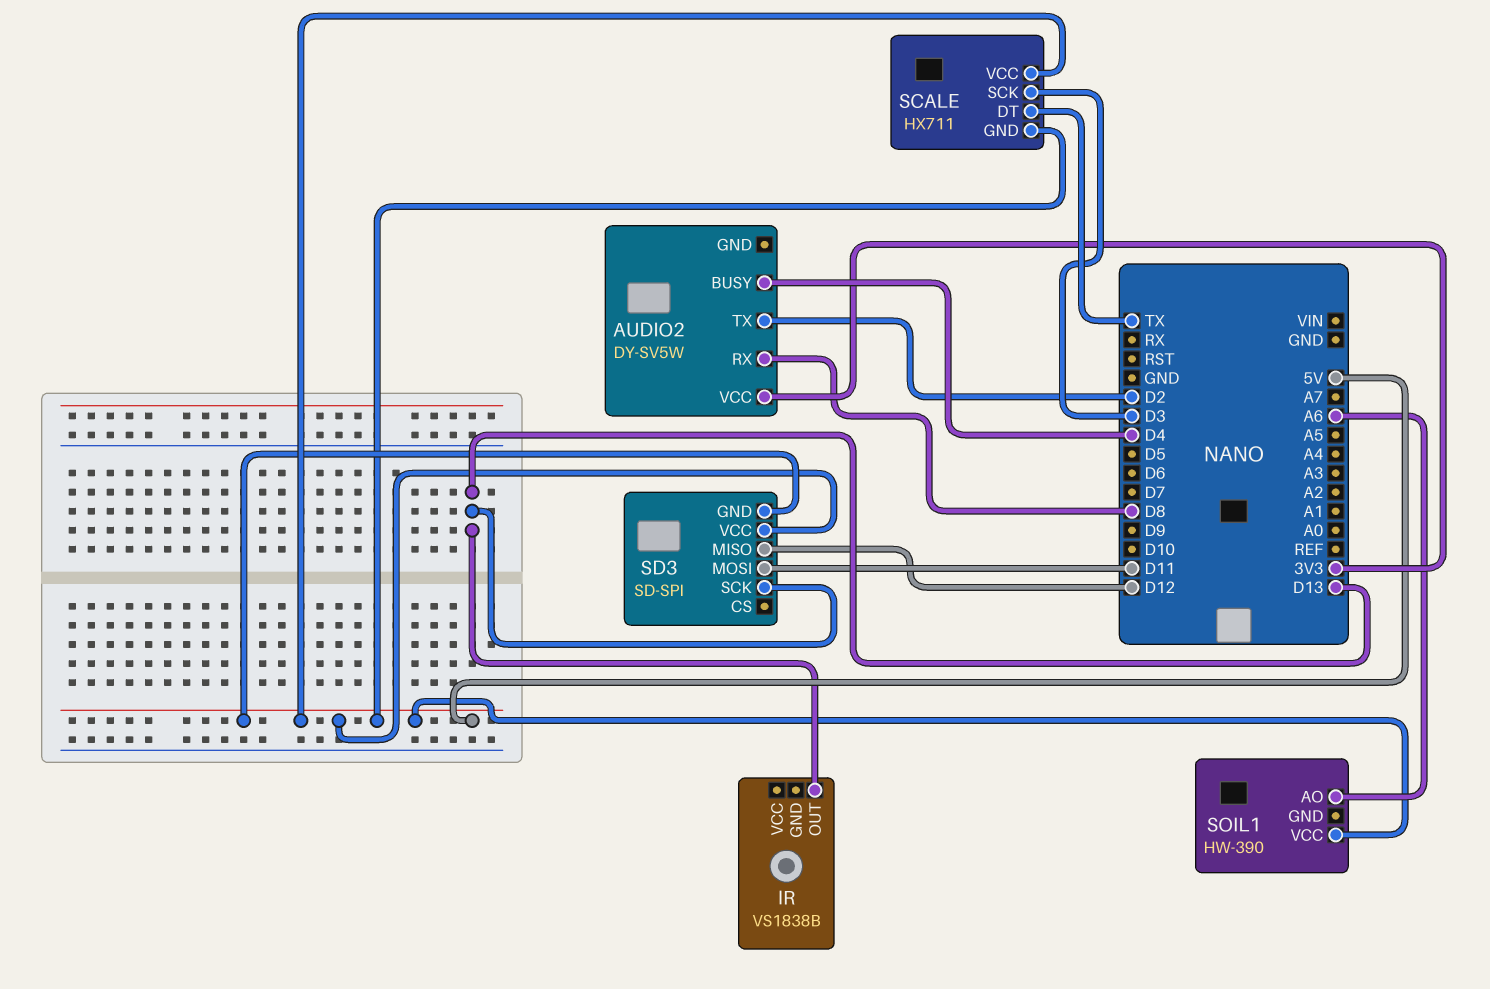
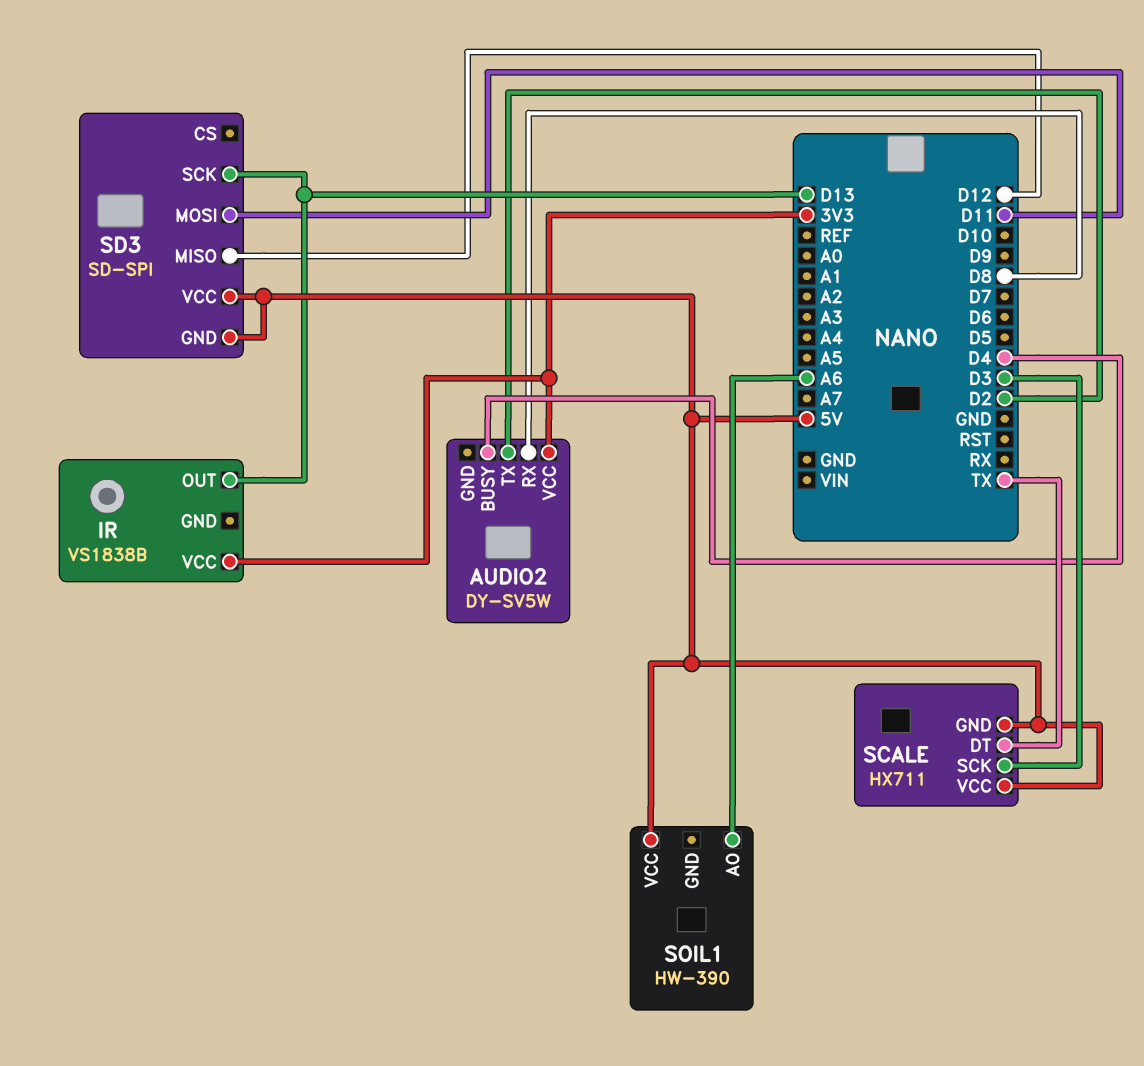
IR pin VCC: none -> 3V3

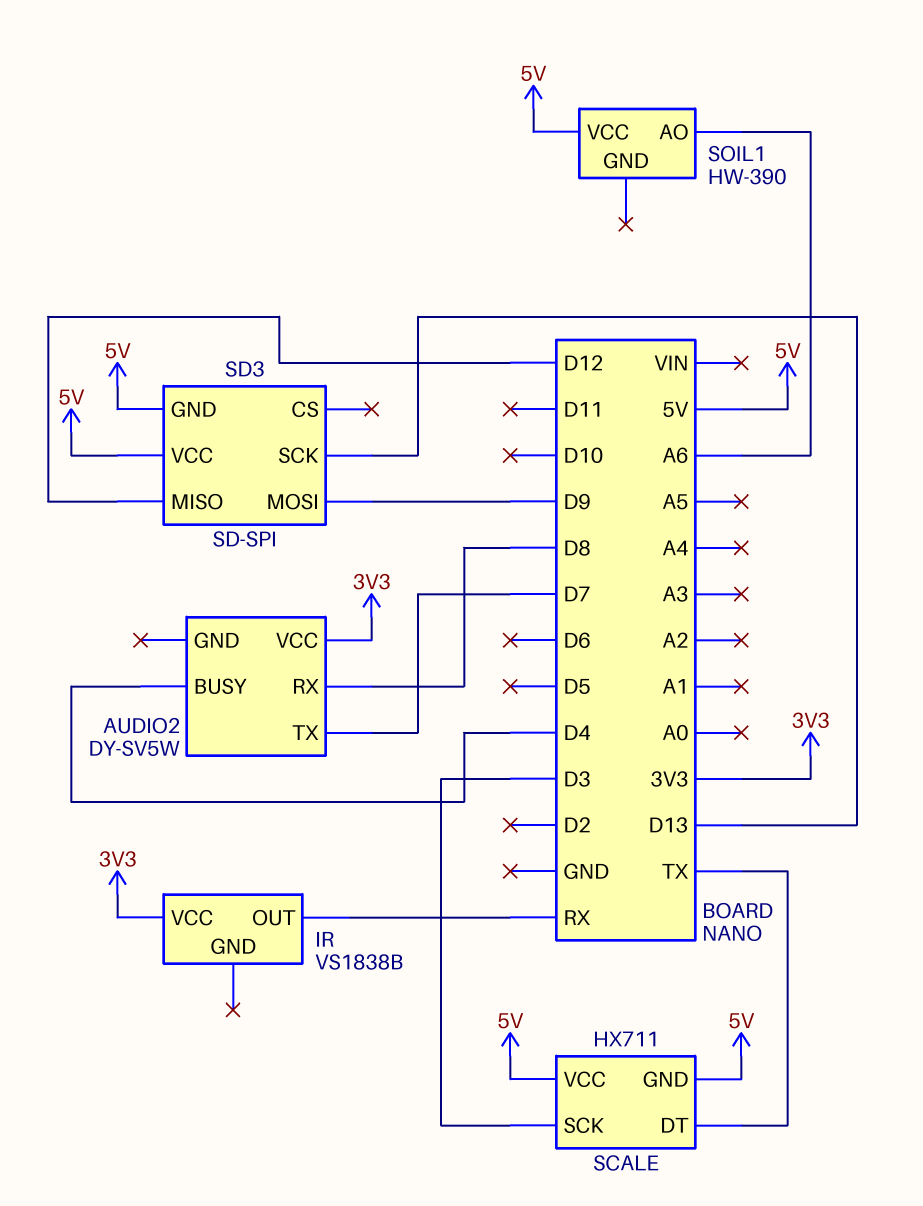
AUDIO2 pin TX: D2 -> D7
IR pin OUT: D13 -> RX
SD3 pin MOSI: D11 -> D9

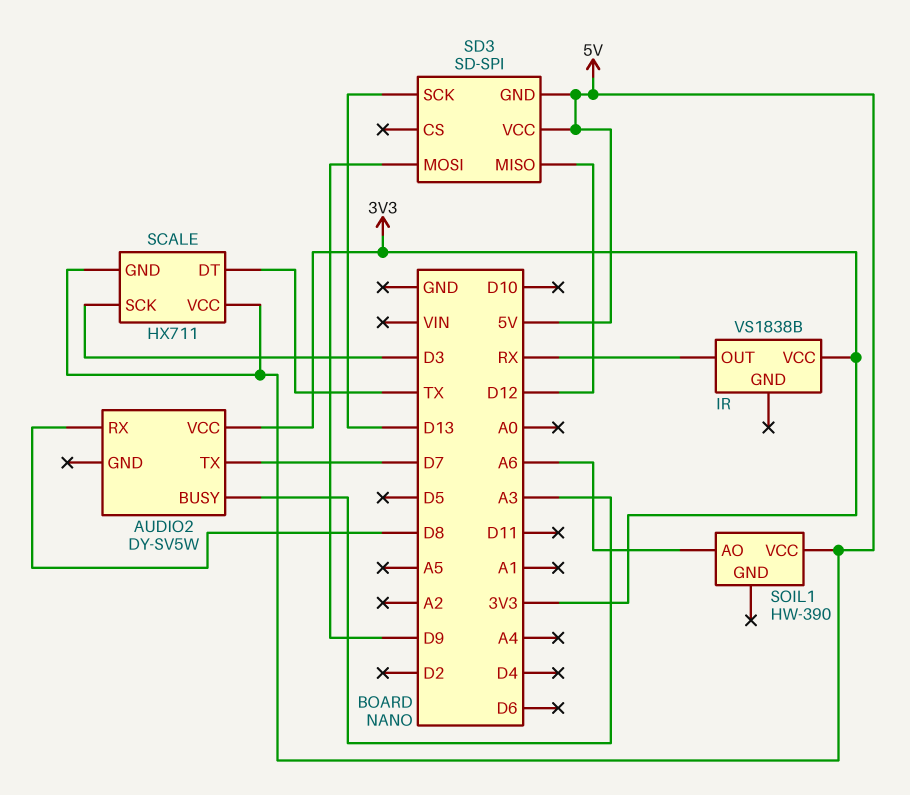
AUDIO2 pin BUSY: D4 -> A3

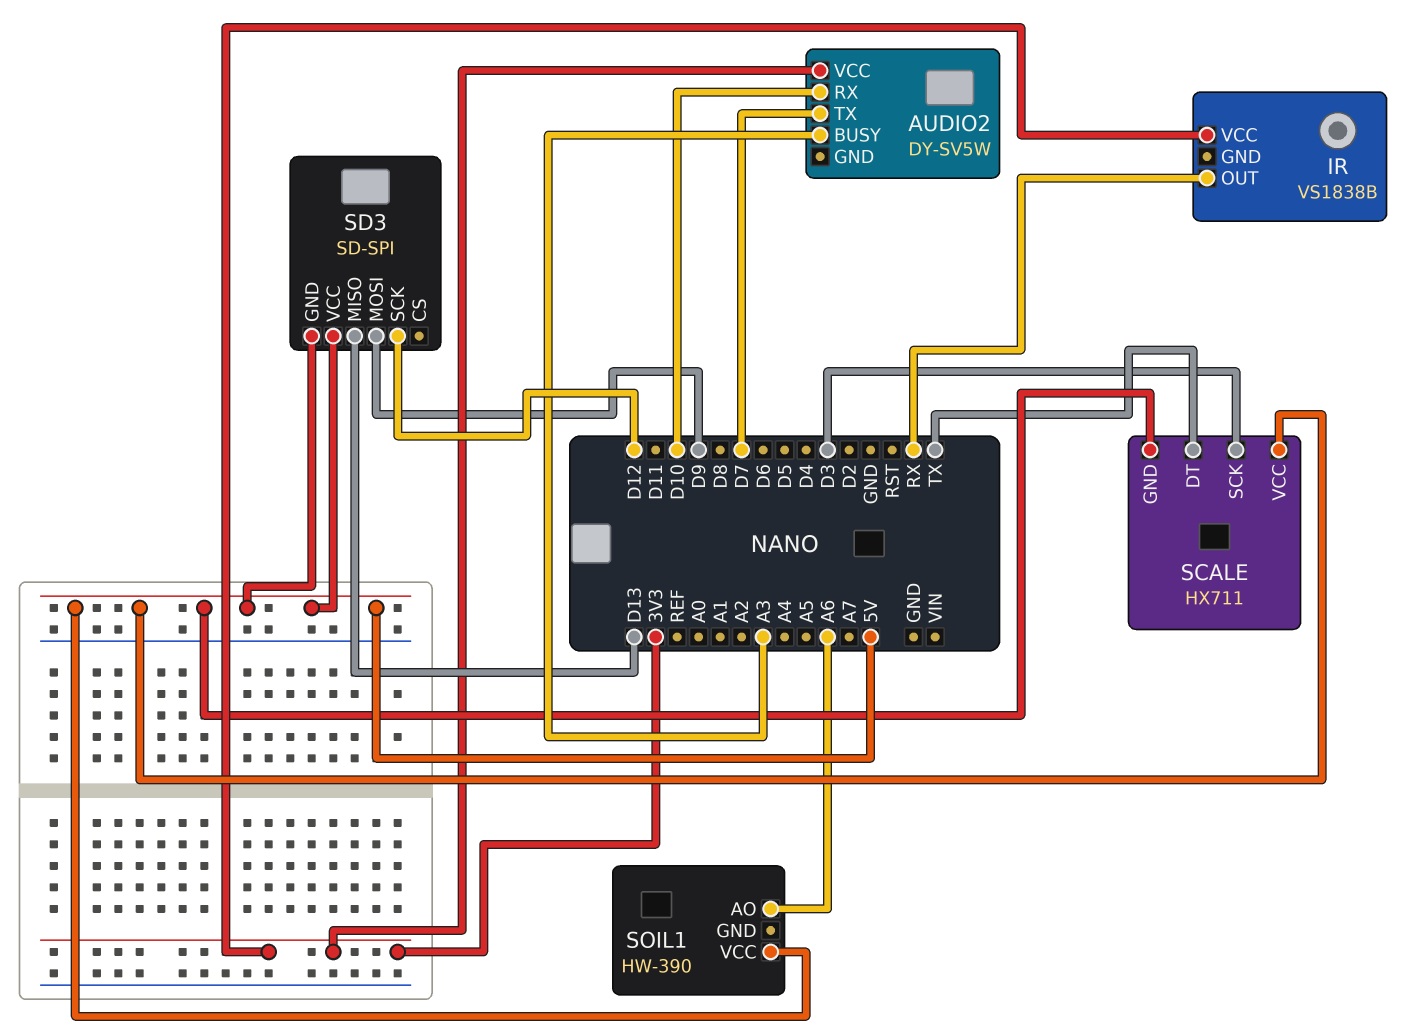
AUDIO2 pin RX: D8 -> D10
SD3 pin MISO: D12 -> D13
SD3 pin SCK: D13 -> D12

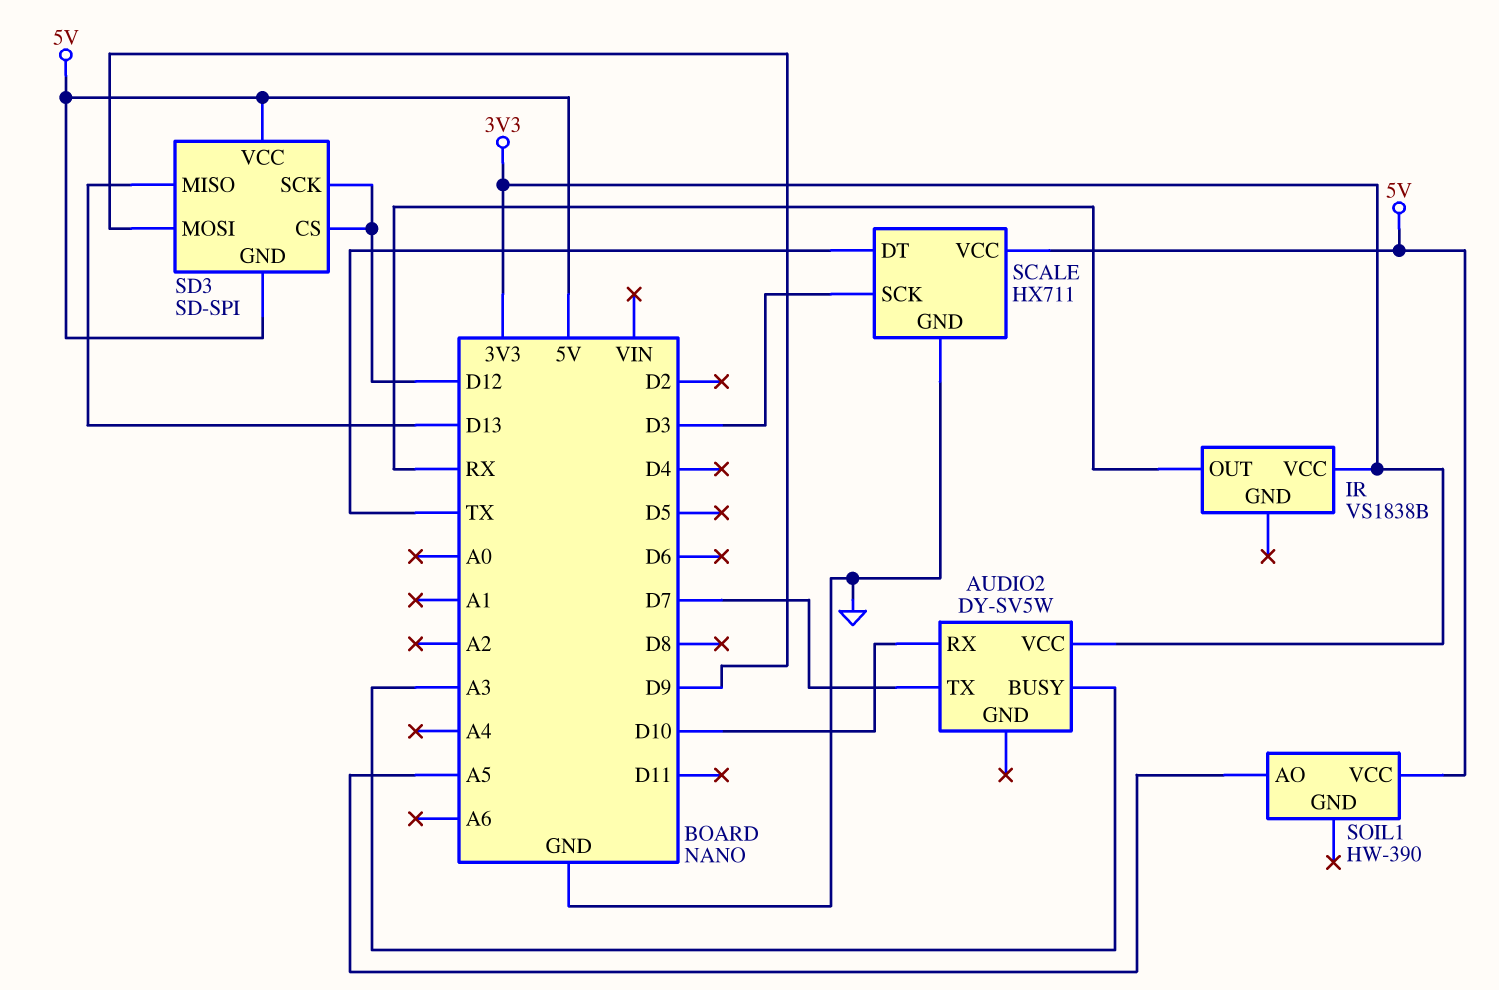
SCALE pin GND: 5V -> GND
SD3 pin CS: none -> D12
SOIL1 pin AO: A6 -> A5

